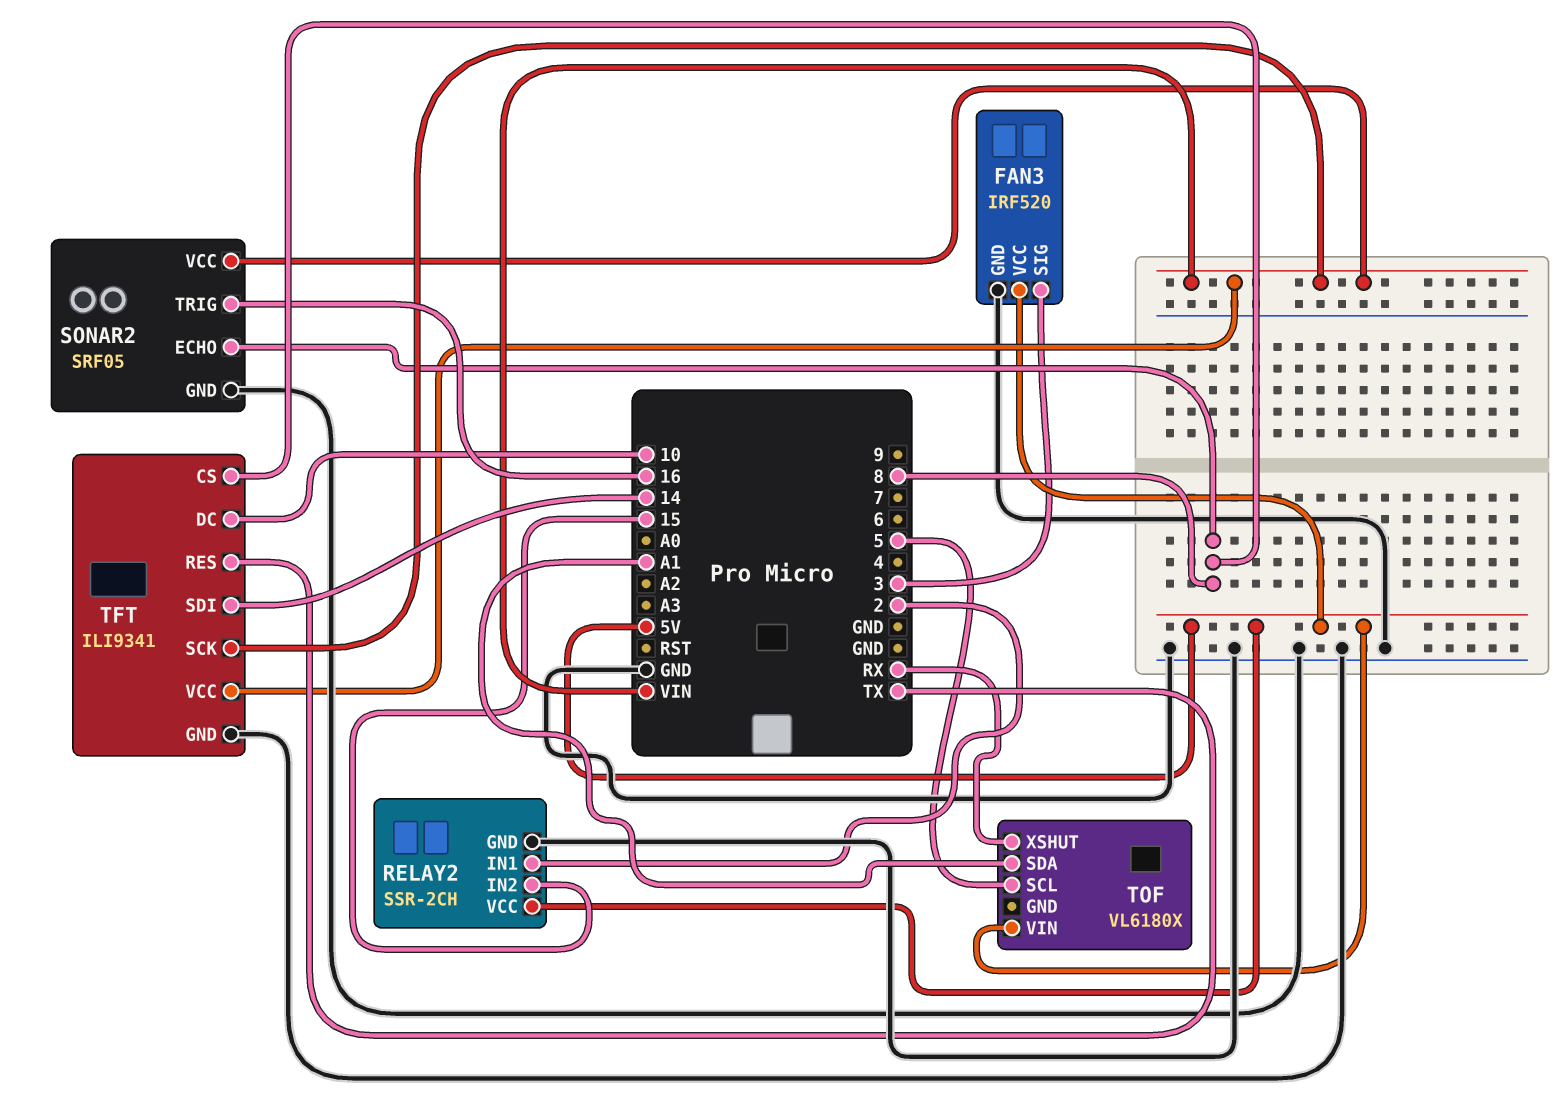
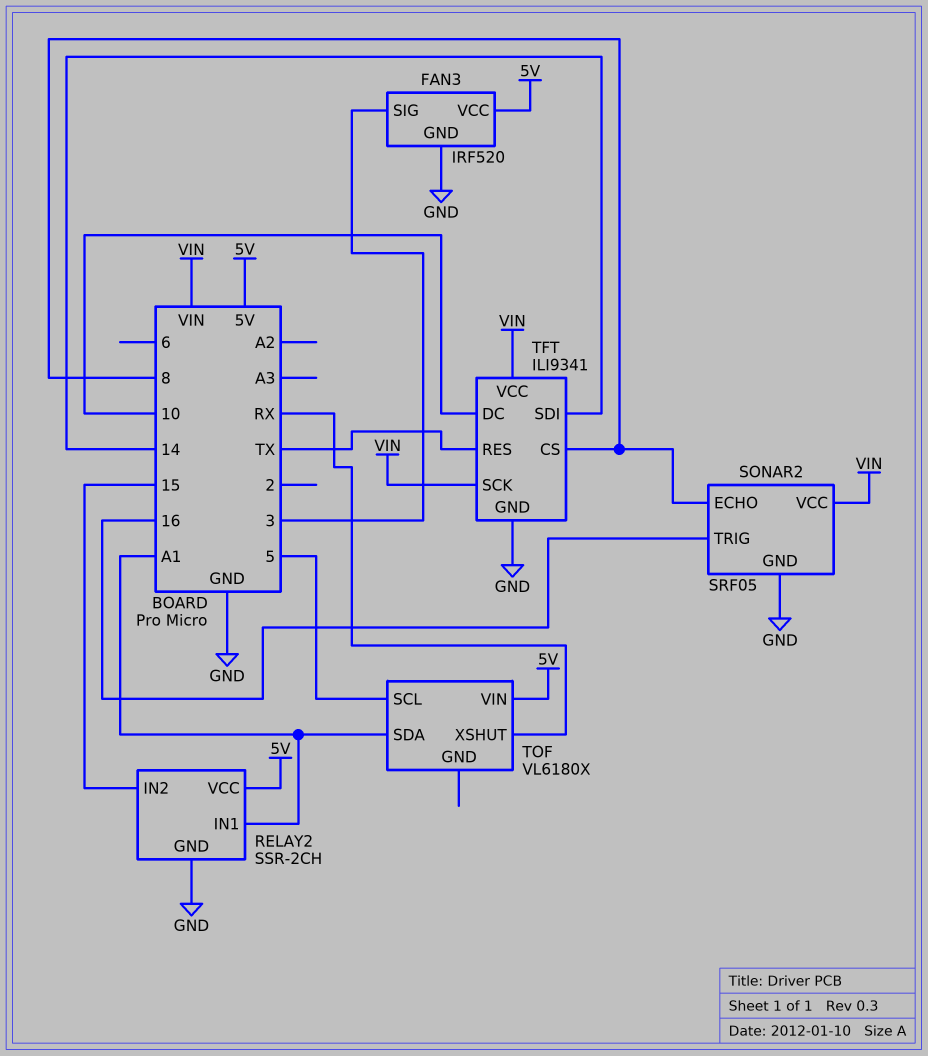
RELAY2 pin IN1: 2 -> A1

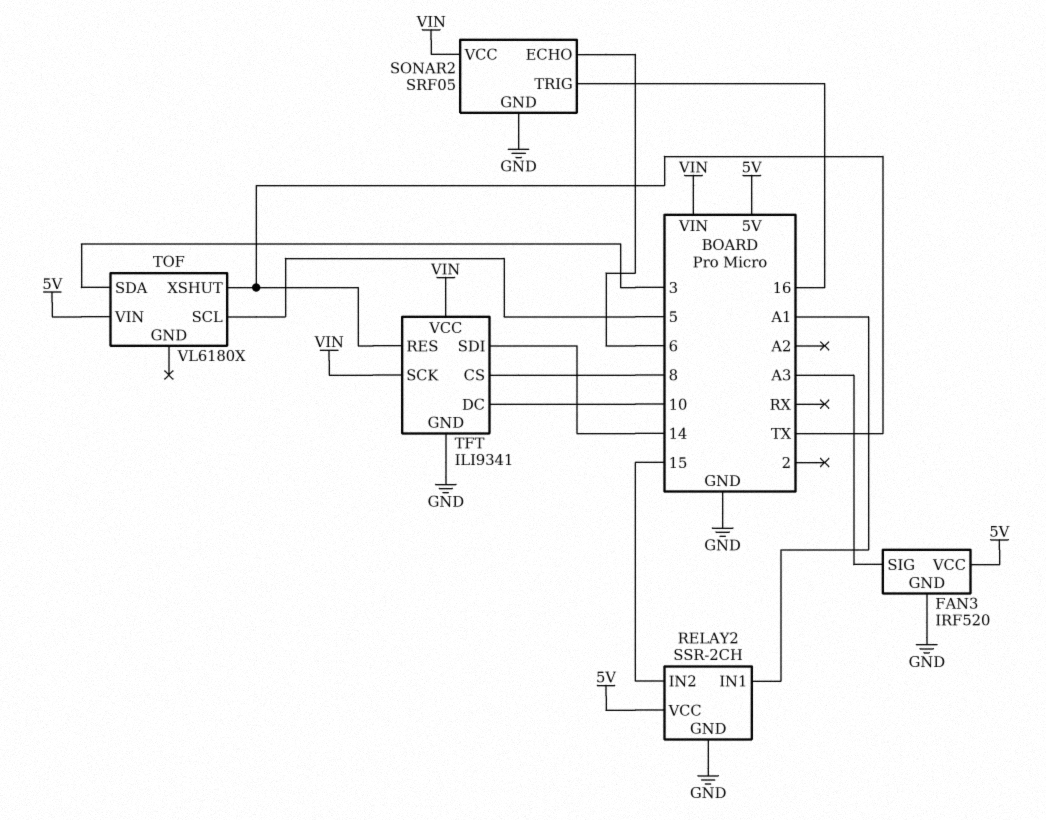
FAN3 pin SIG: 3 -> A3
SONAR2 pin ECHO: 8 -> 6
TOF pin SDA: A1 -> 3
TOF pin XSHUT: RX -> TX

